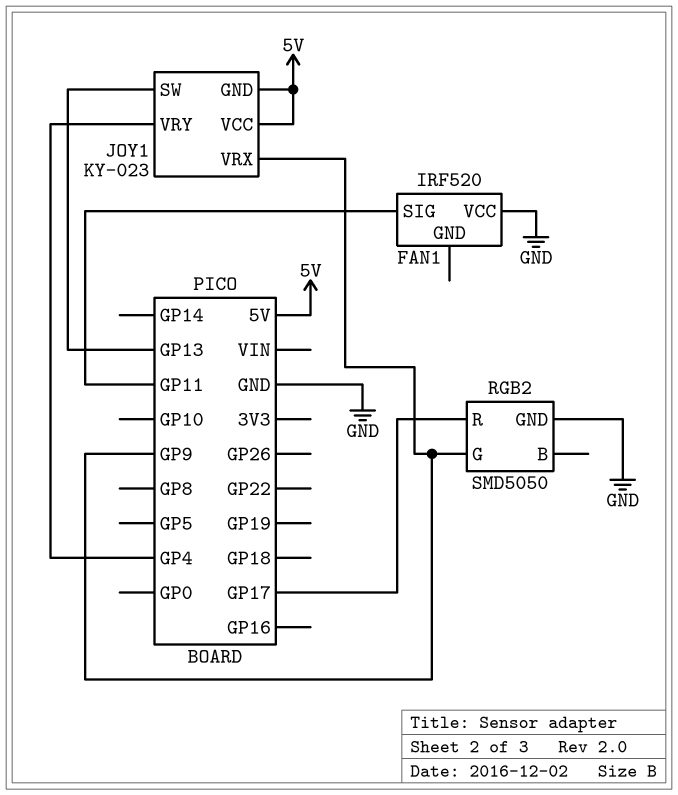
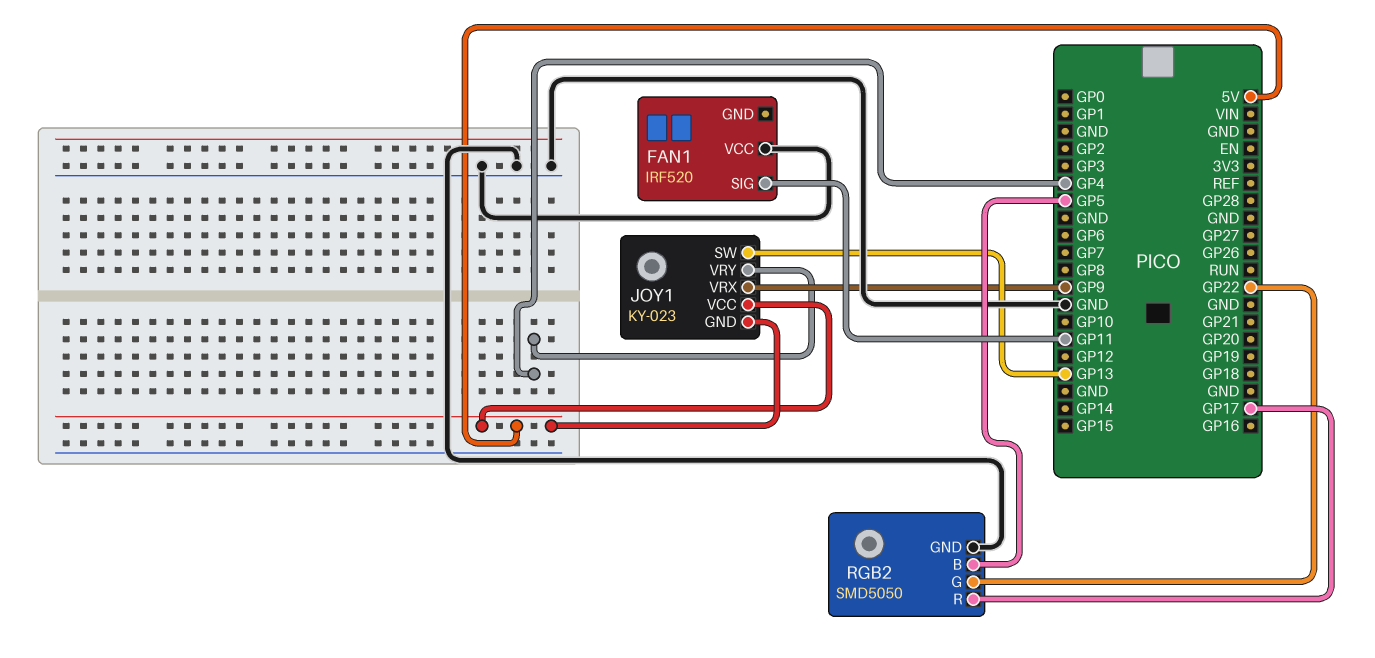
RGB2 pin B: none -> GP5
RGB2 pin G: GP9 -> GP22

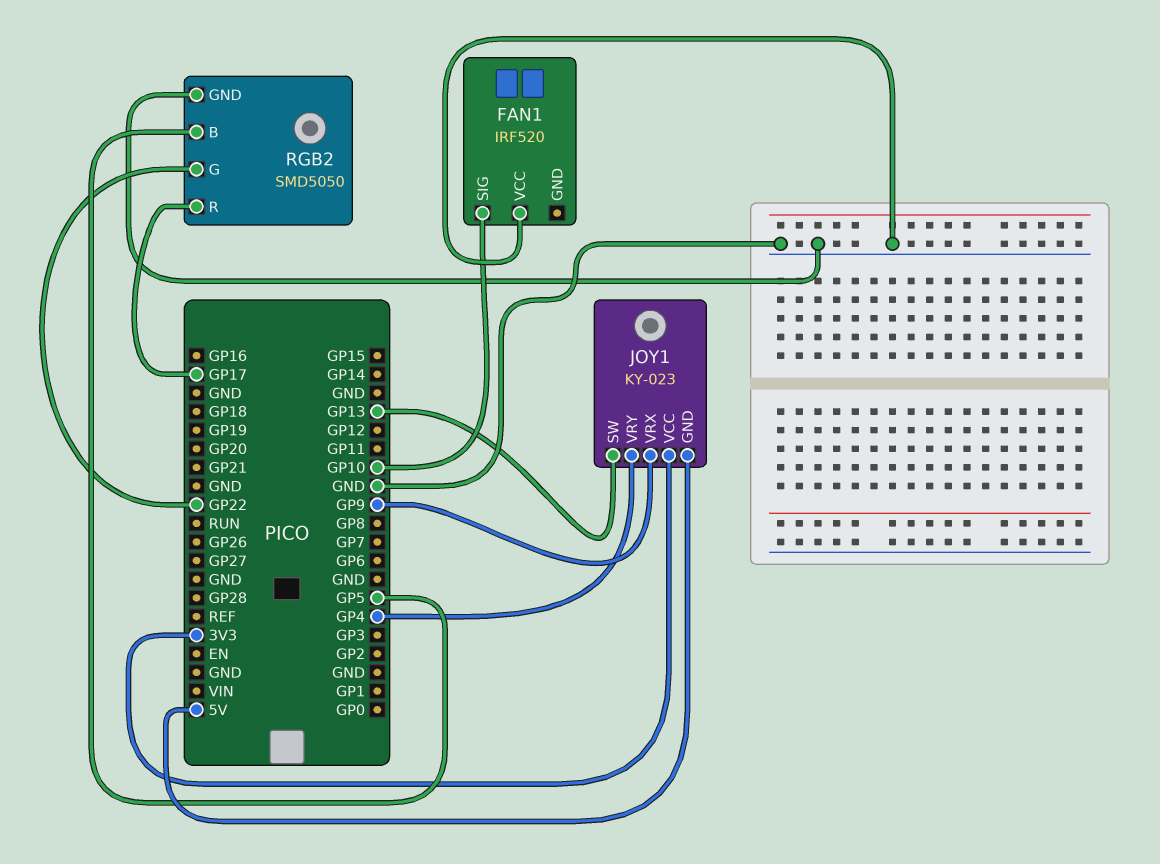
FAN1 pin SIG: GP11 -> GP10
JOY1 pin VCC: 5V -> 3V3

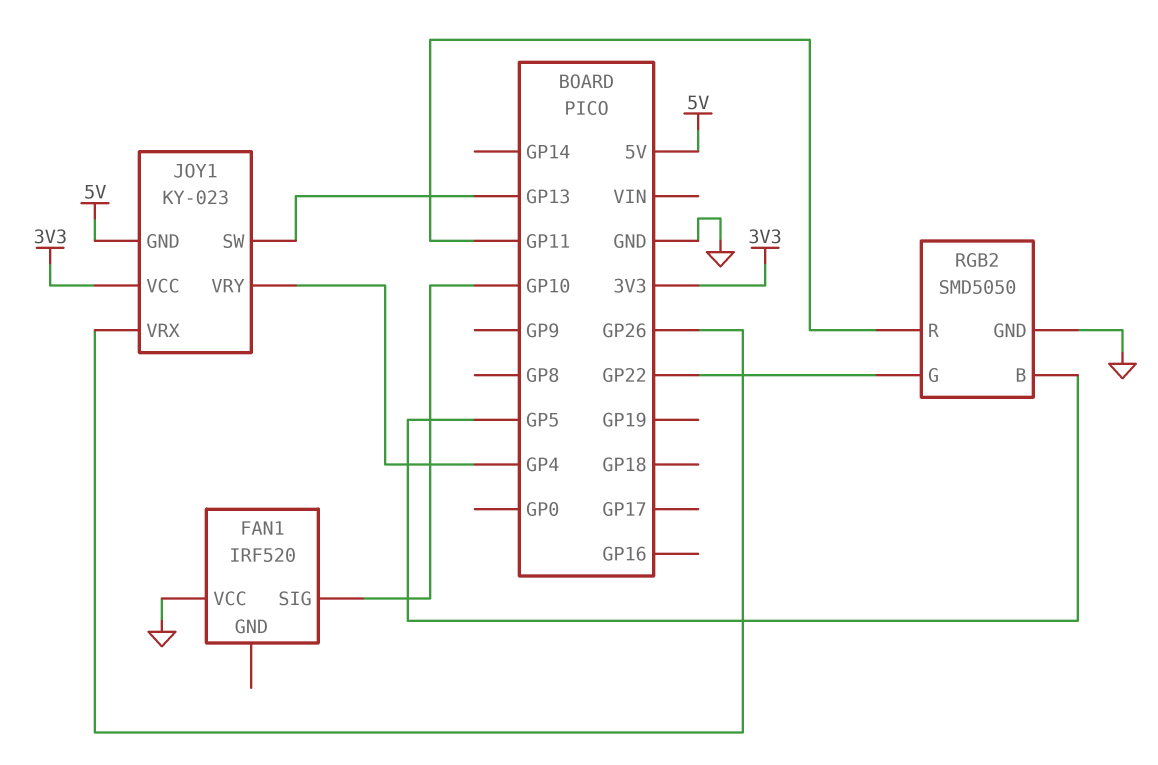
JOY1 pin VRX: GP9 -> GP26
RGB2 pin R: GP17 -> GP11

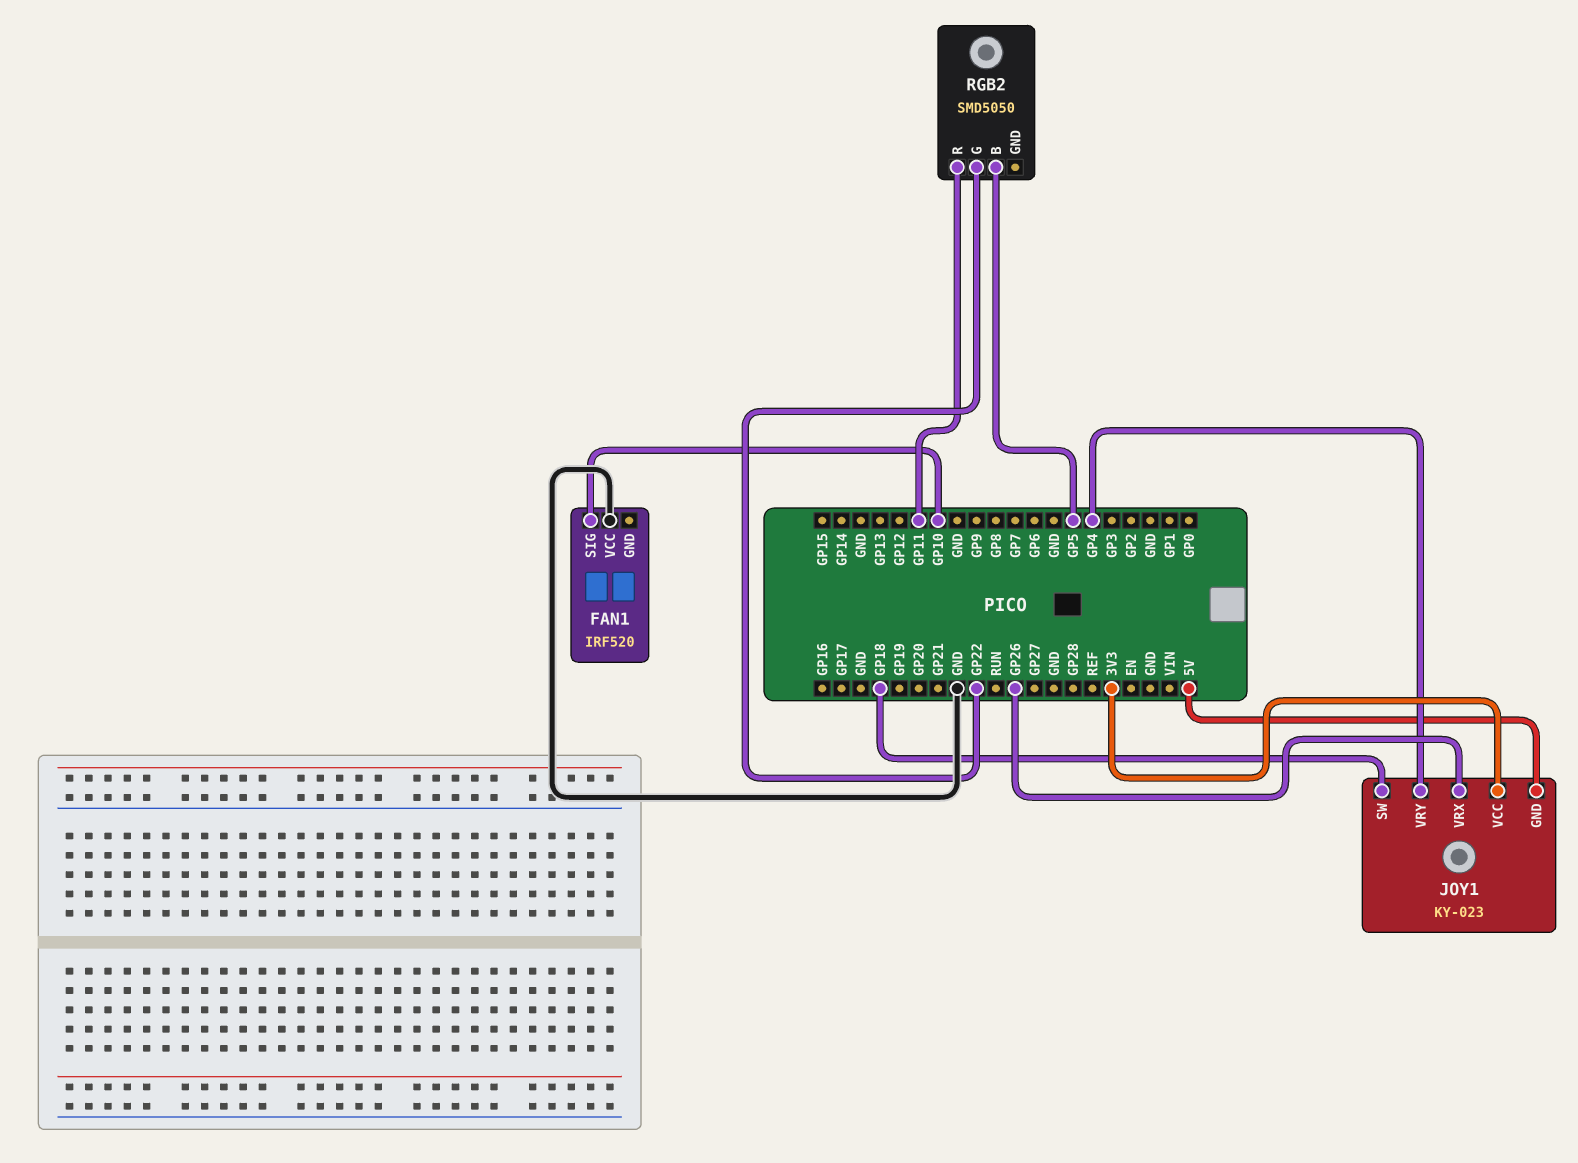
JOY1 pin SW: GP13 -> GP18
RGB2 pin GND: GND -> none

